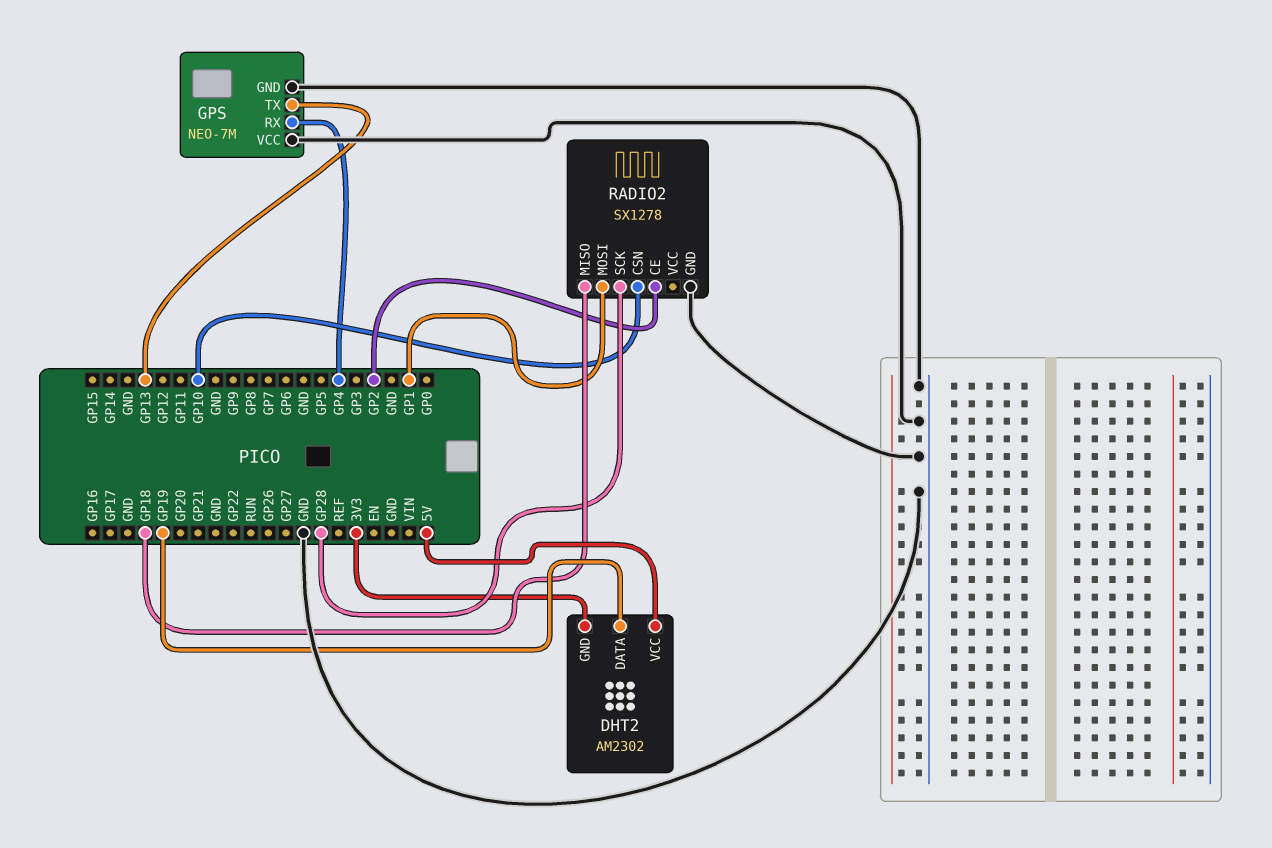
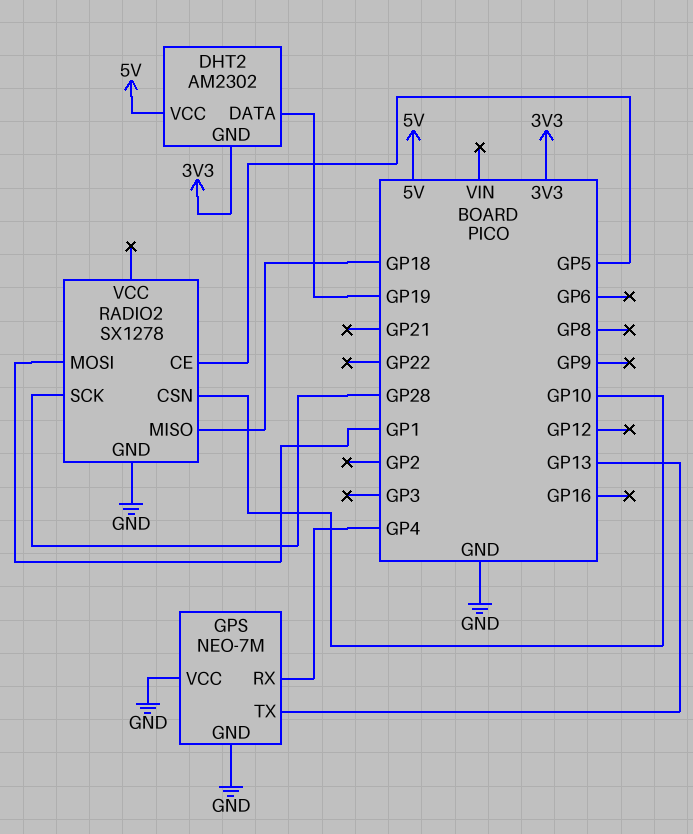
RADIO2 pin CE: GP2 -> GP5

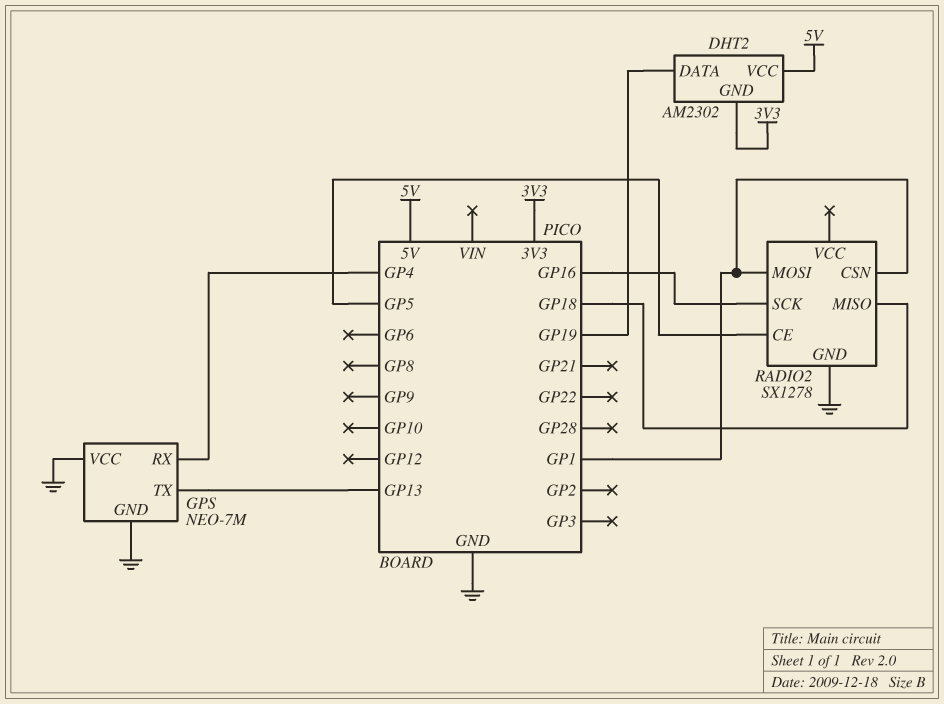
RADIO2 pin CSN: GP10 -> GP1
RADIO2 pin SCK: GP28 -> GP16

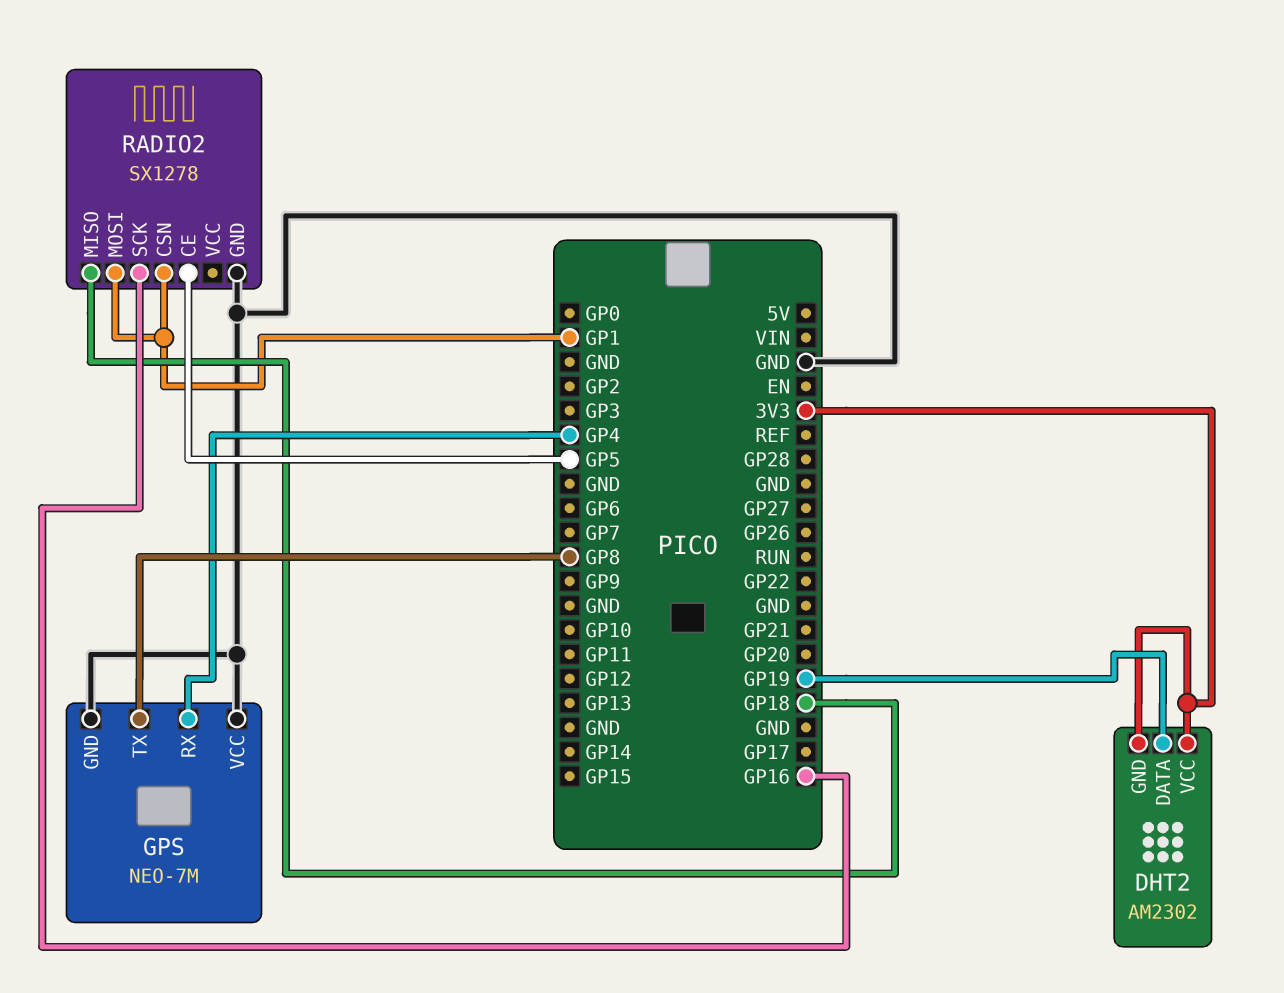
DHT2 pin VCC: 5V -> 3V3
GPS pin TX: GP13 -> GP8

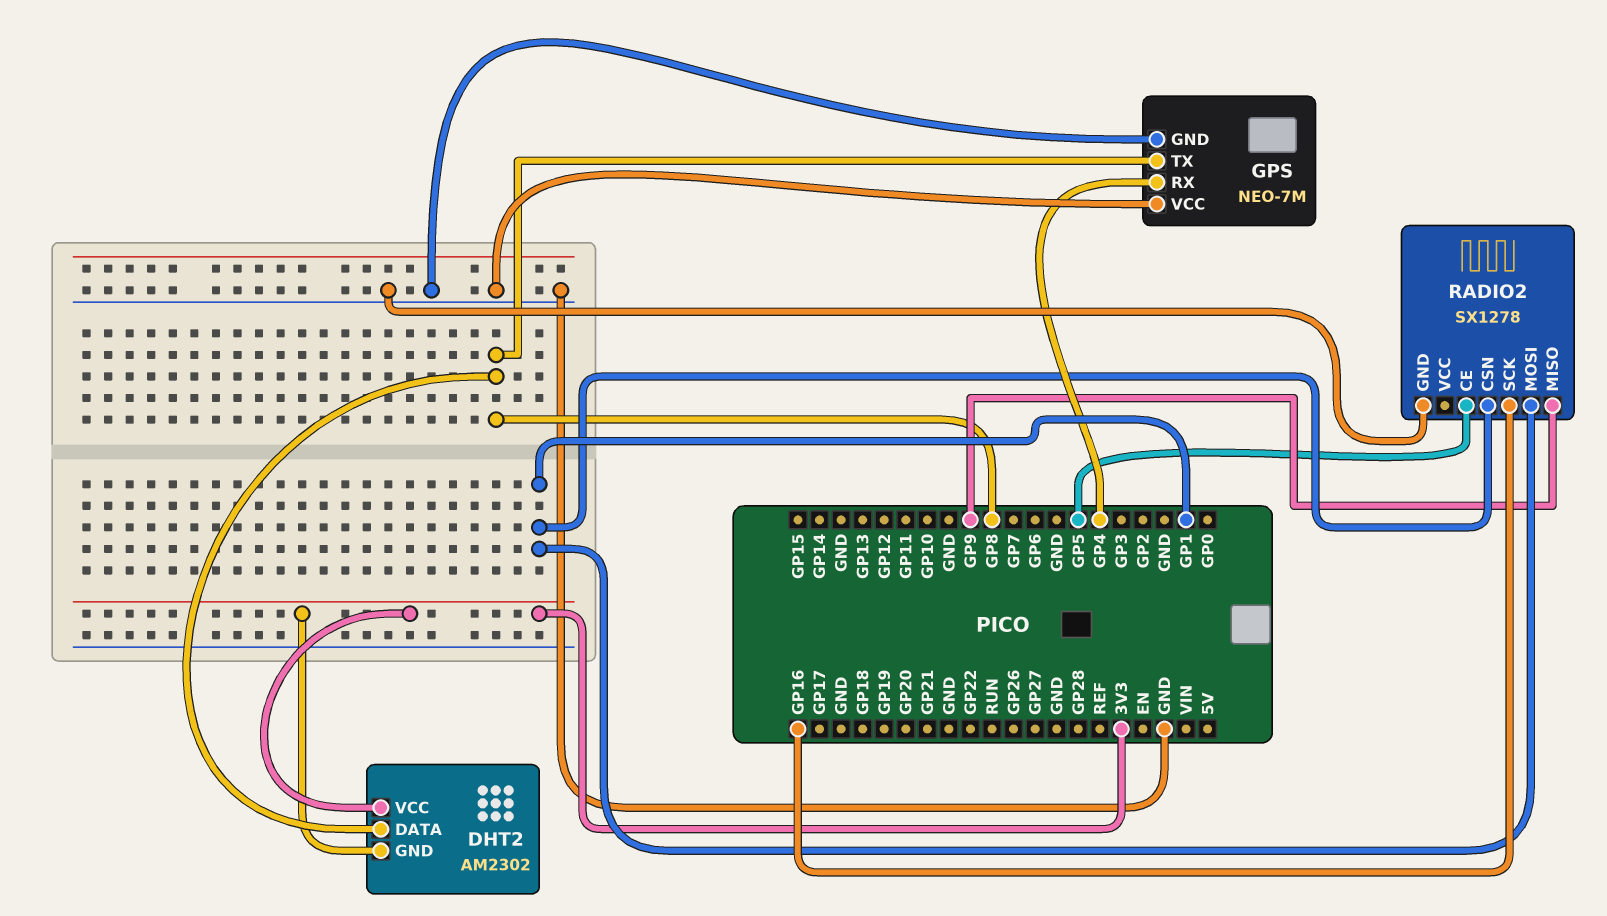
DHT2 pin DATA: GP19 -> GP8
RADIO2 pin MISO: GP18 -> GP9

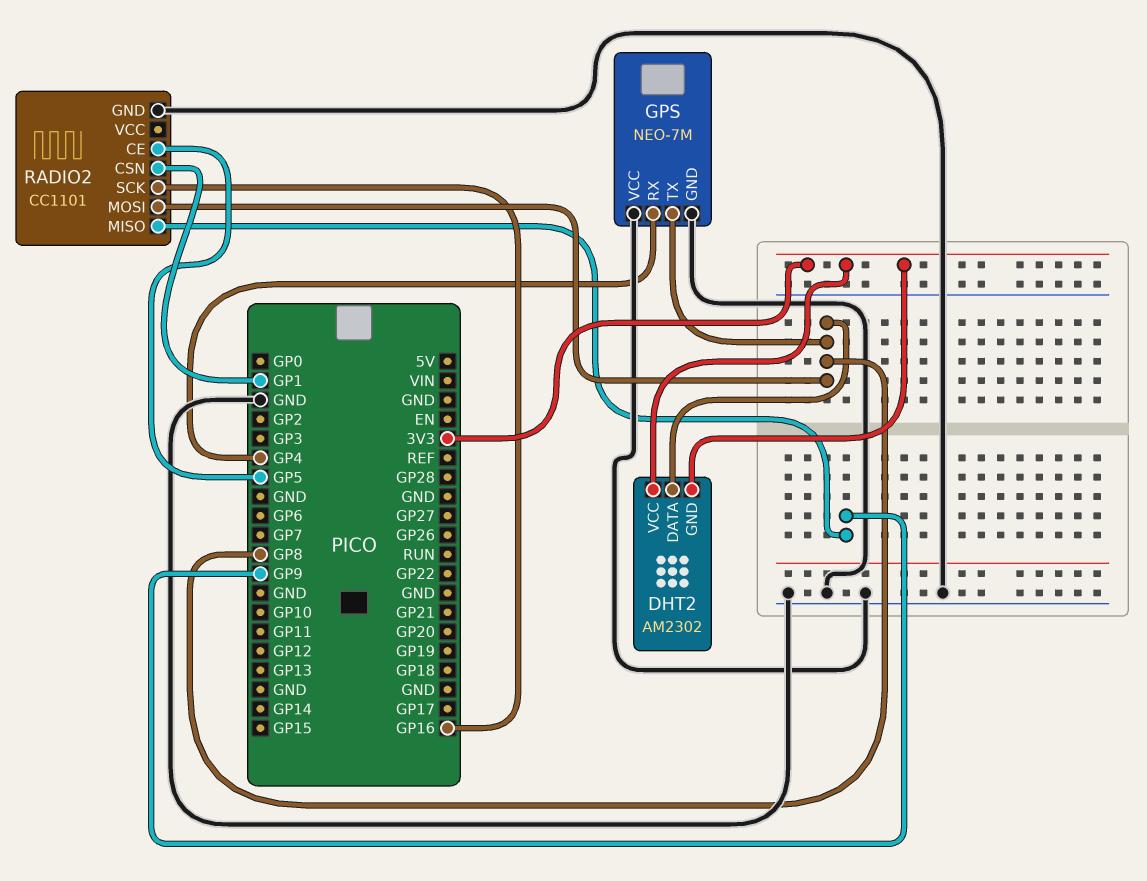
RADIO2: SX1278 -> CC1101
RADIO2 pin MOSI: GP1 -> GP8

